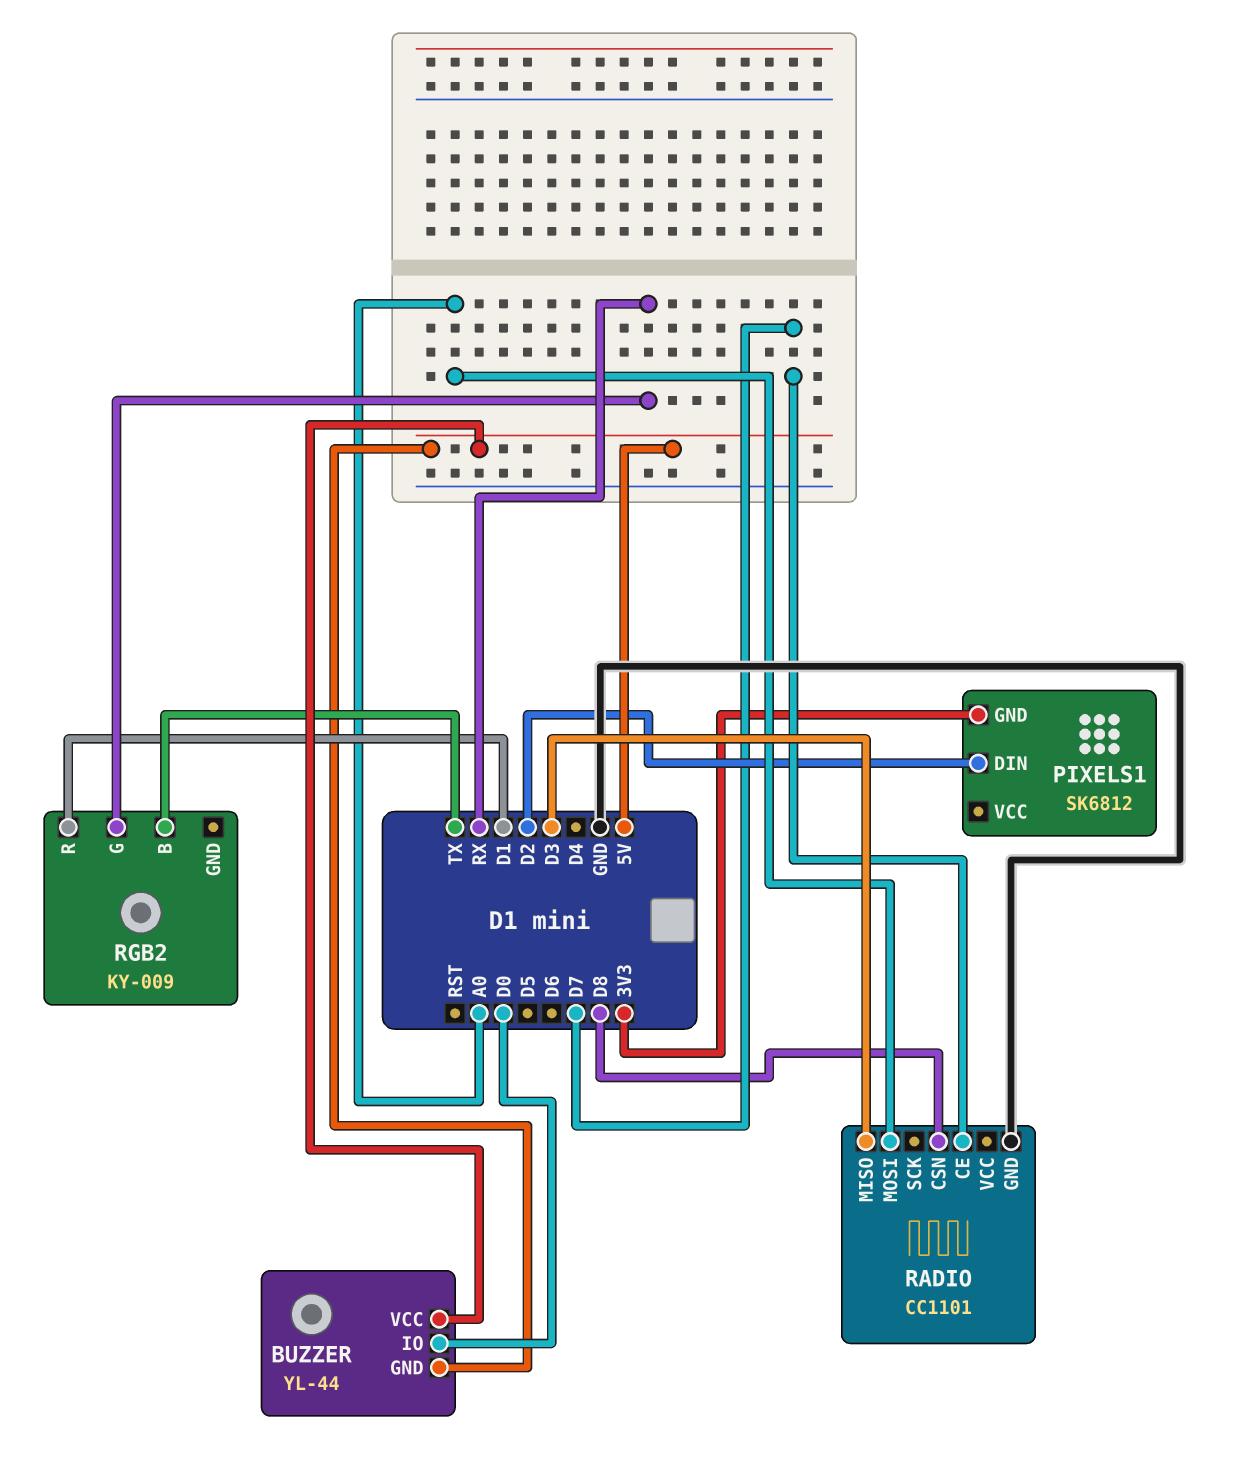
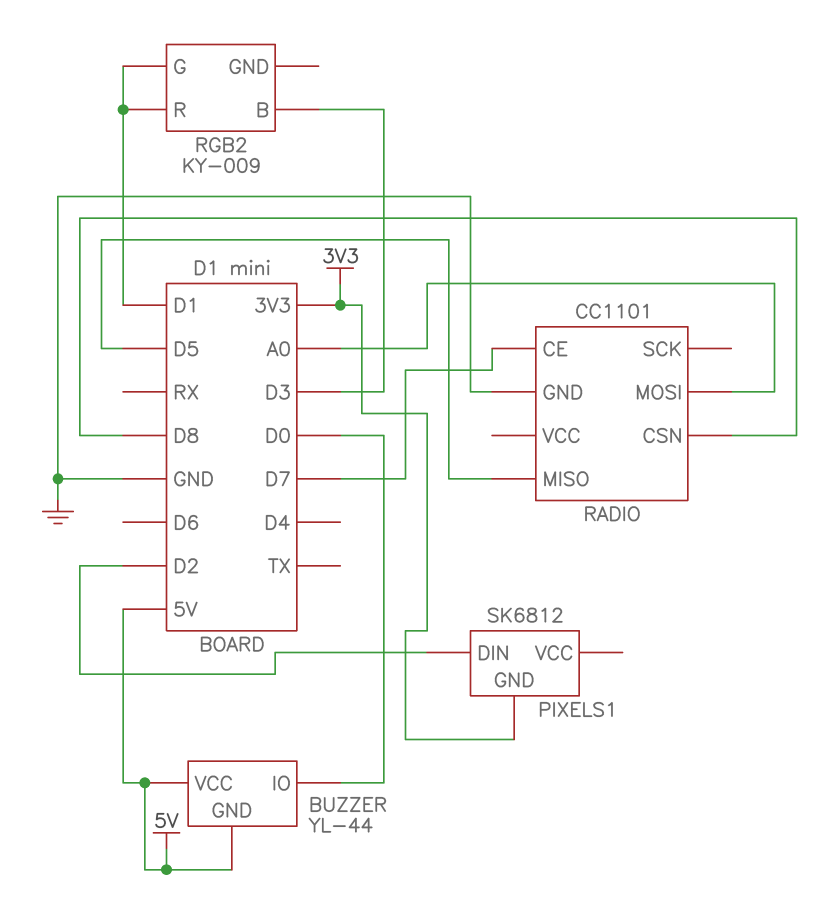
RADIO pin MISO: D3 -> D5
RGB2 pin B: TX -> D3
RGB2 pin G: RX -> D1

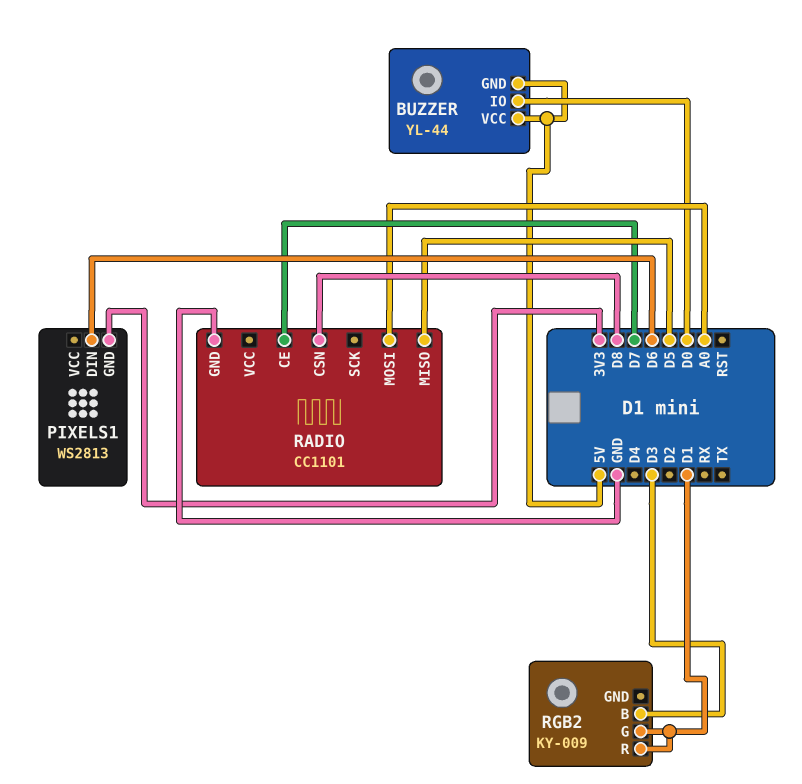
PIXELS1: SK6812 -> WS2813
PIXELS1 pin DIN: D2 -> D6

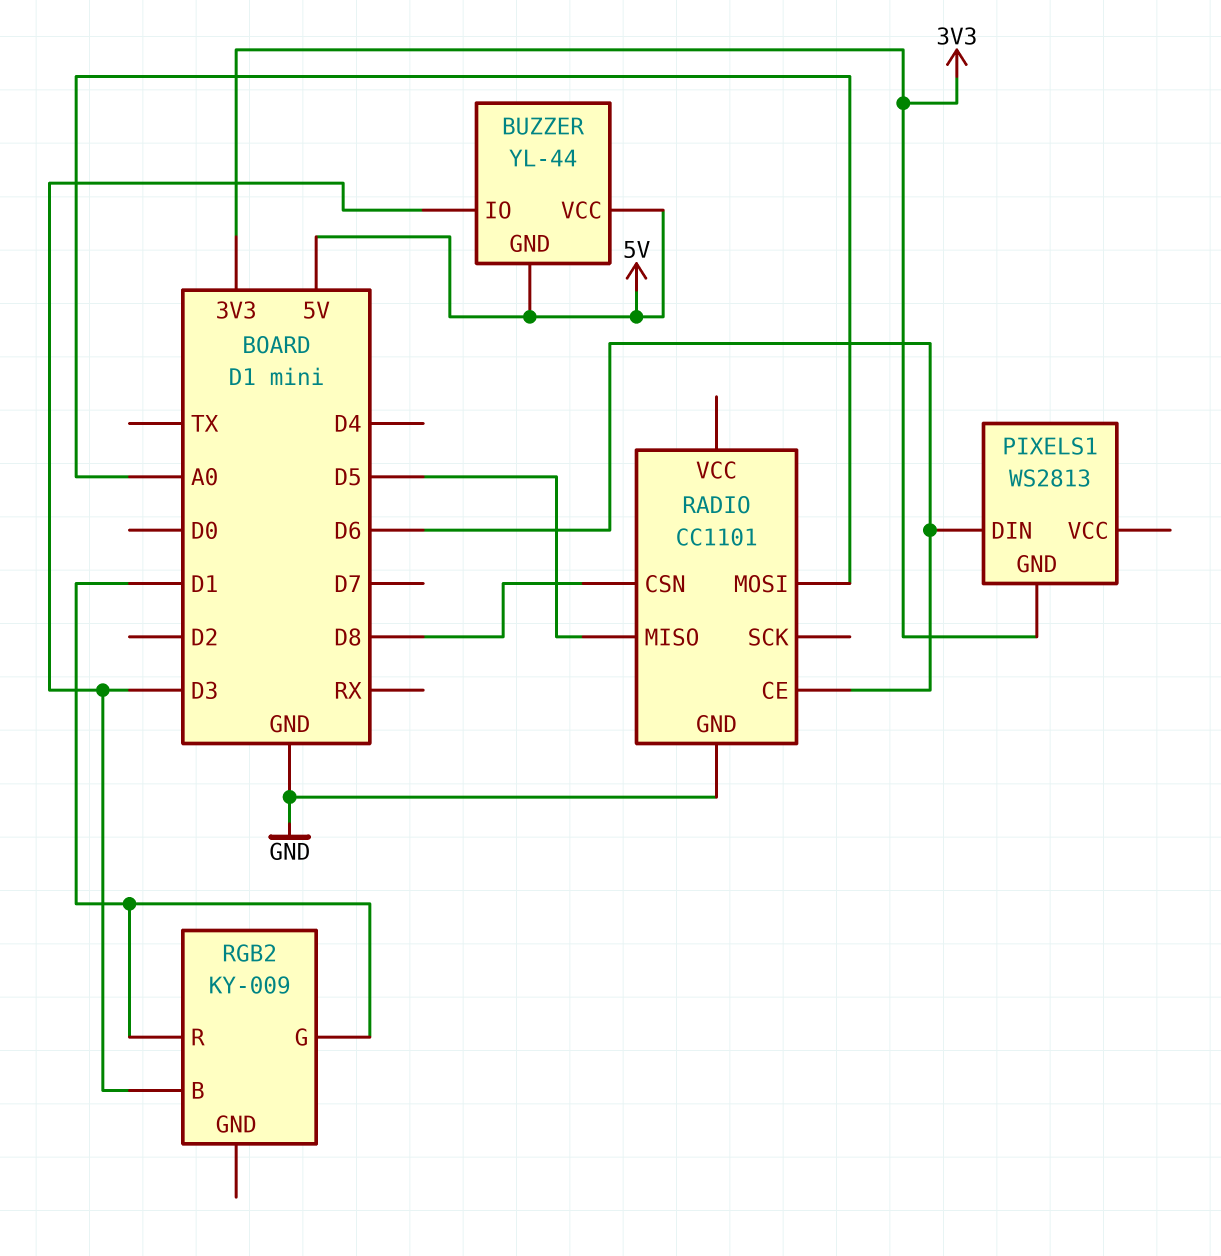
BUZZER pin IO: D0 -> D3
RADIO pin CE: D7 -> D6

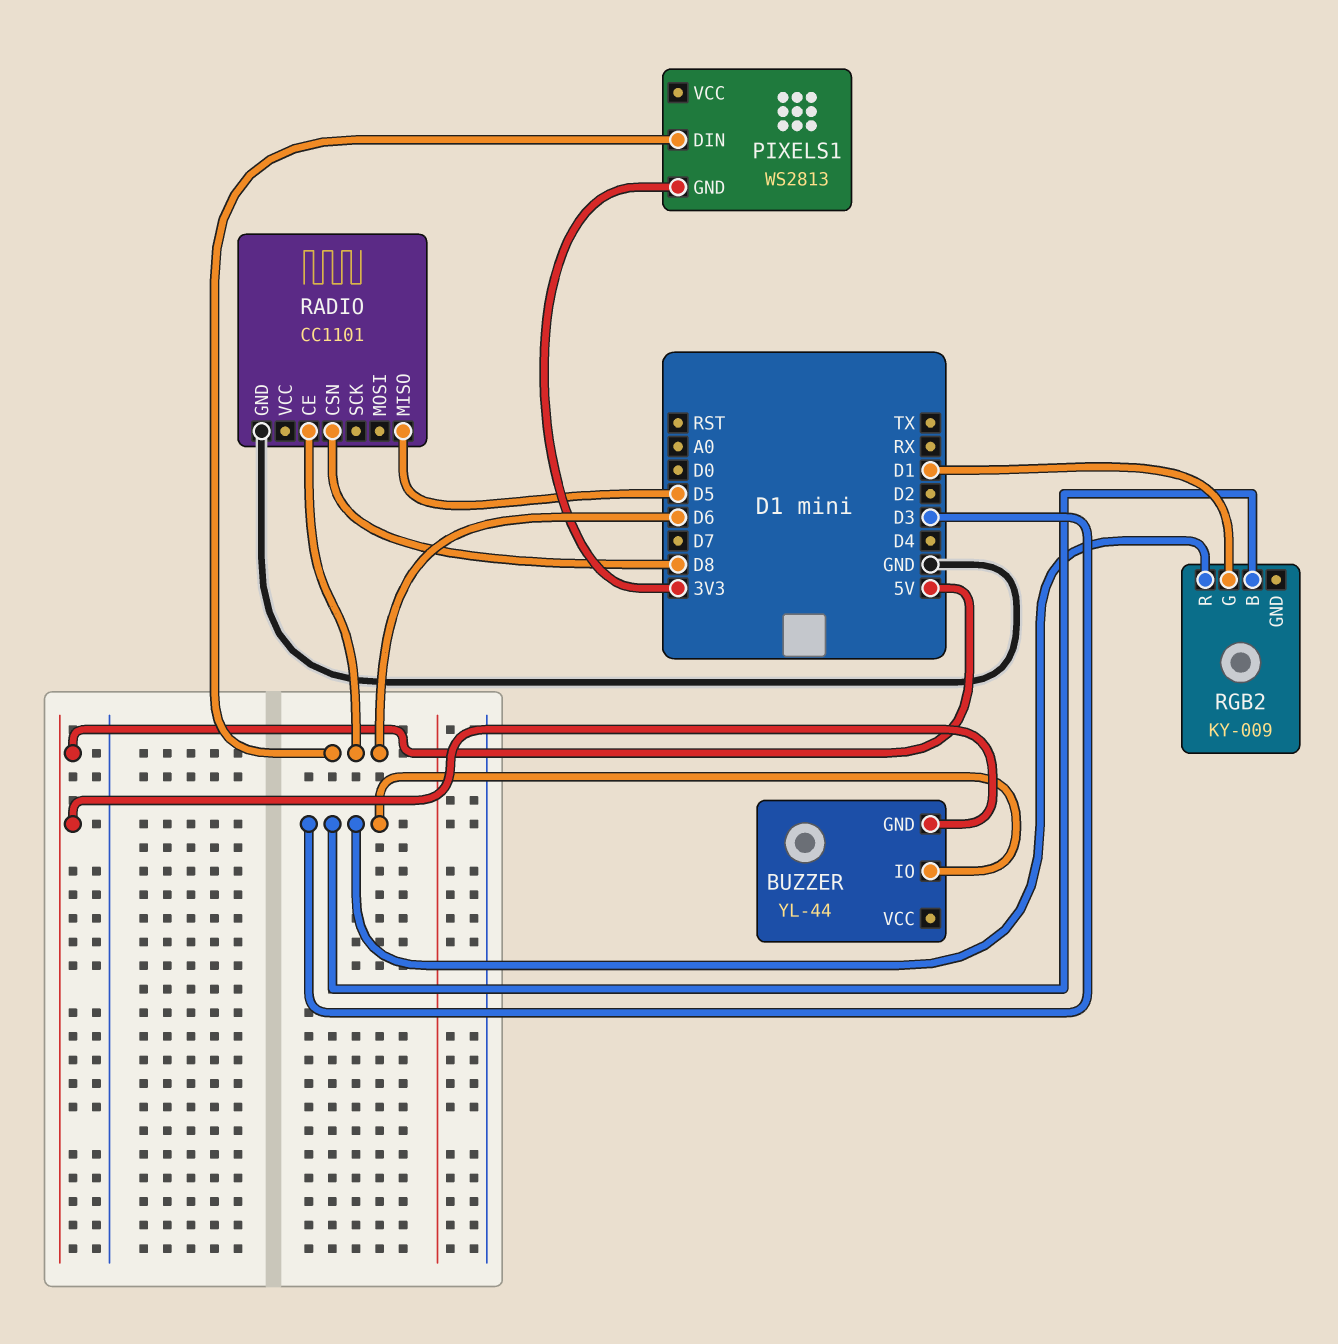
BUZZER pin VCC: 5V -> none
RADIO pin MOSI: A0 -> none
RGB2 pin R: D1 -> D3

